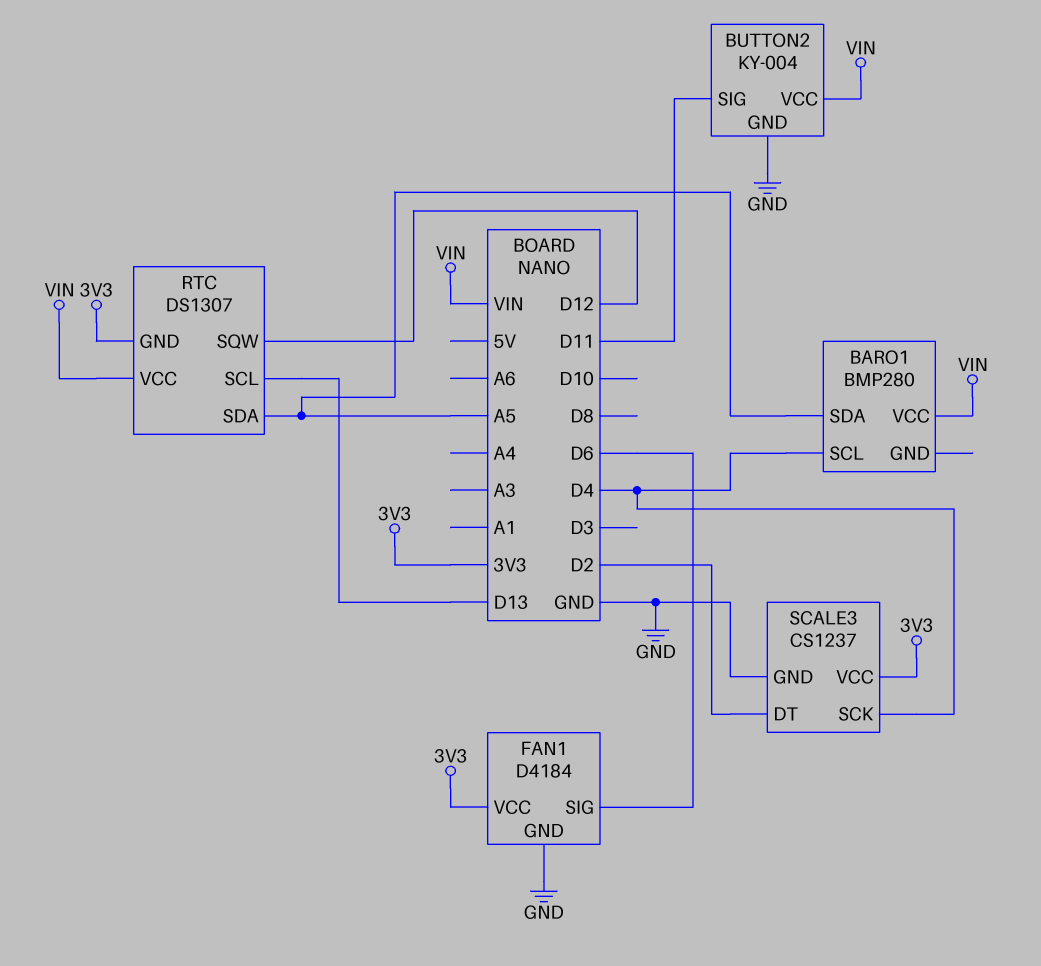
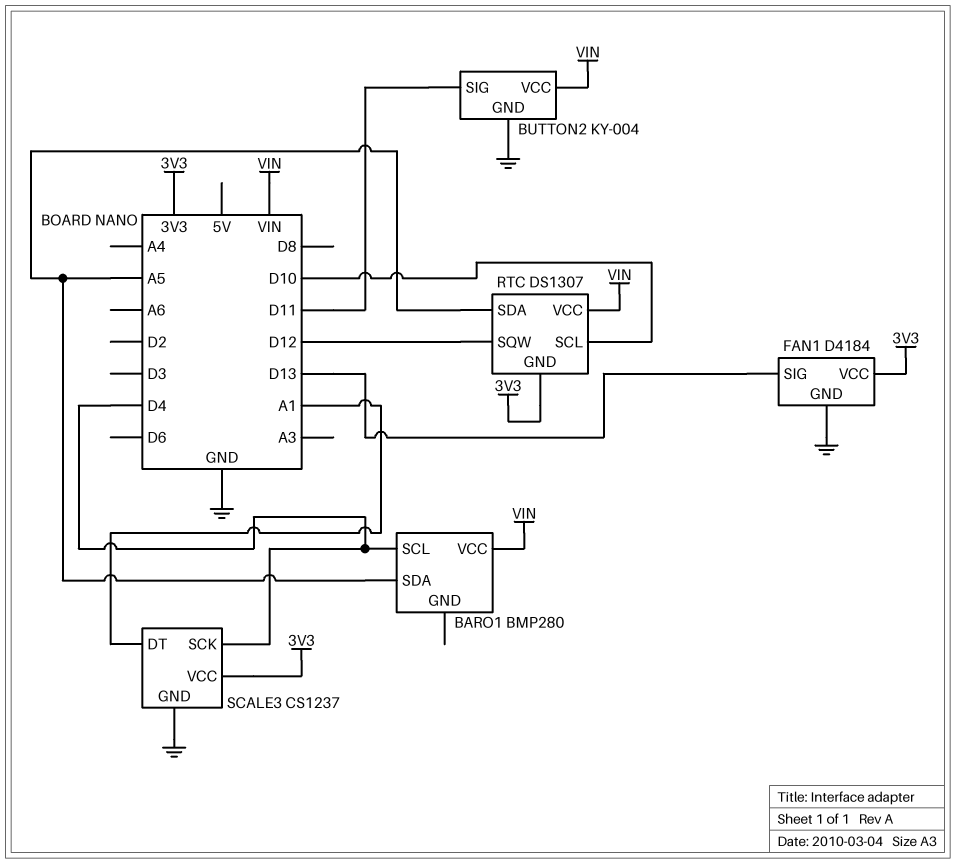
FAN1 pin SIG: D6 -> D13
RTC pin SCL: D13 -> D10
SCALE3 pin DT: D2 -> A1

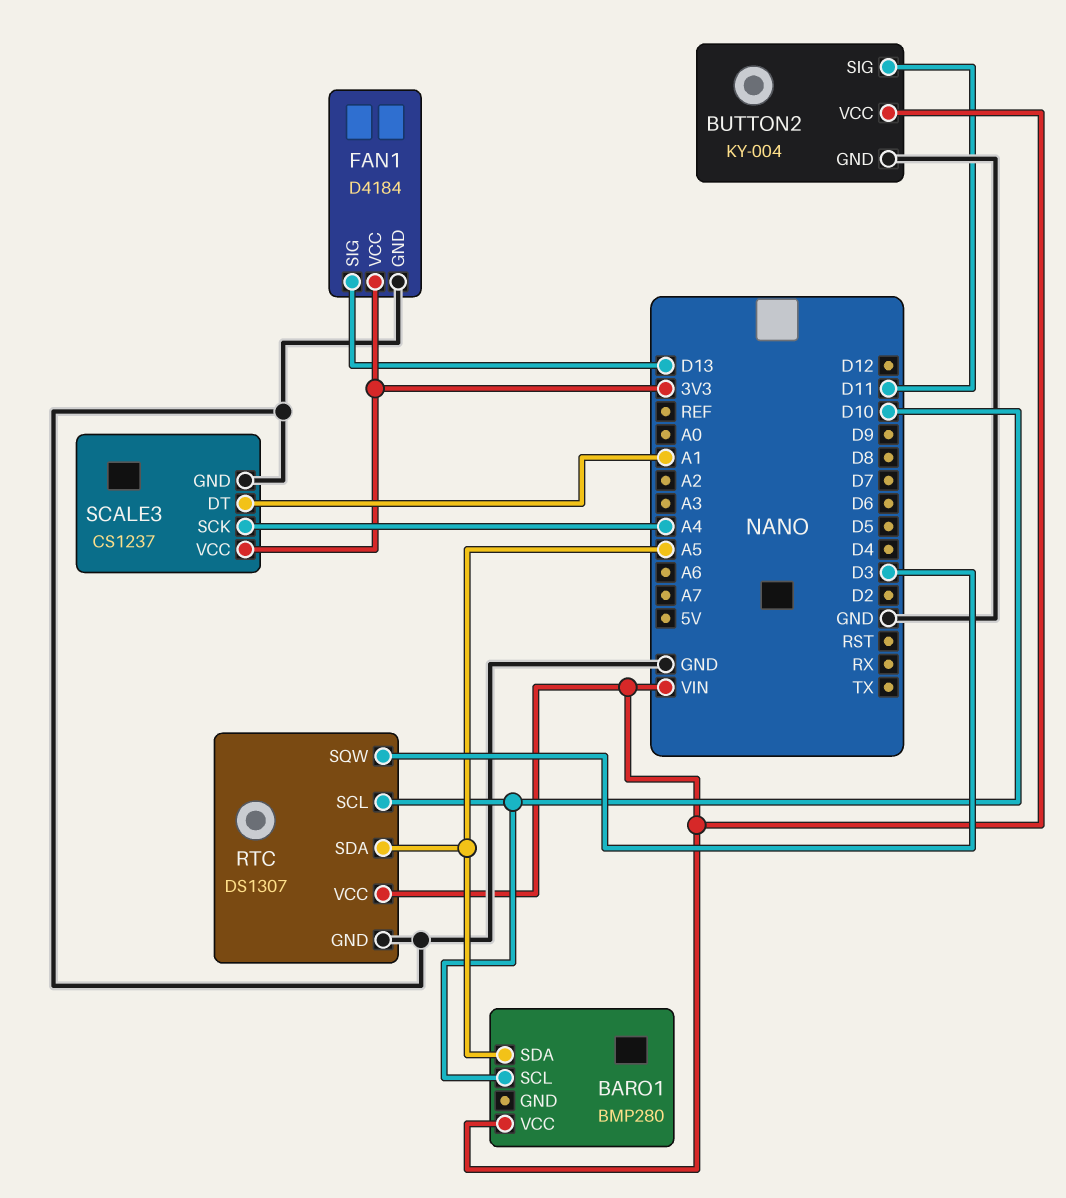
BARO1 pin SCL: D4 -> D10
RTC pin GND: 3V3 -> GND
RTC pin SQW: D12 -> D3
SCALE3 pin SCK: D4 -> A4

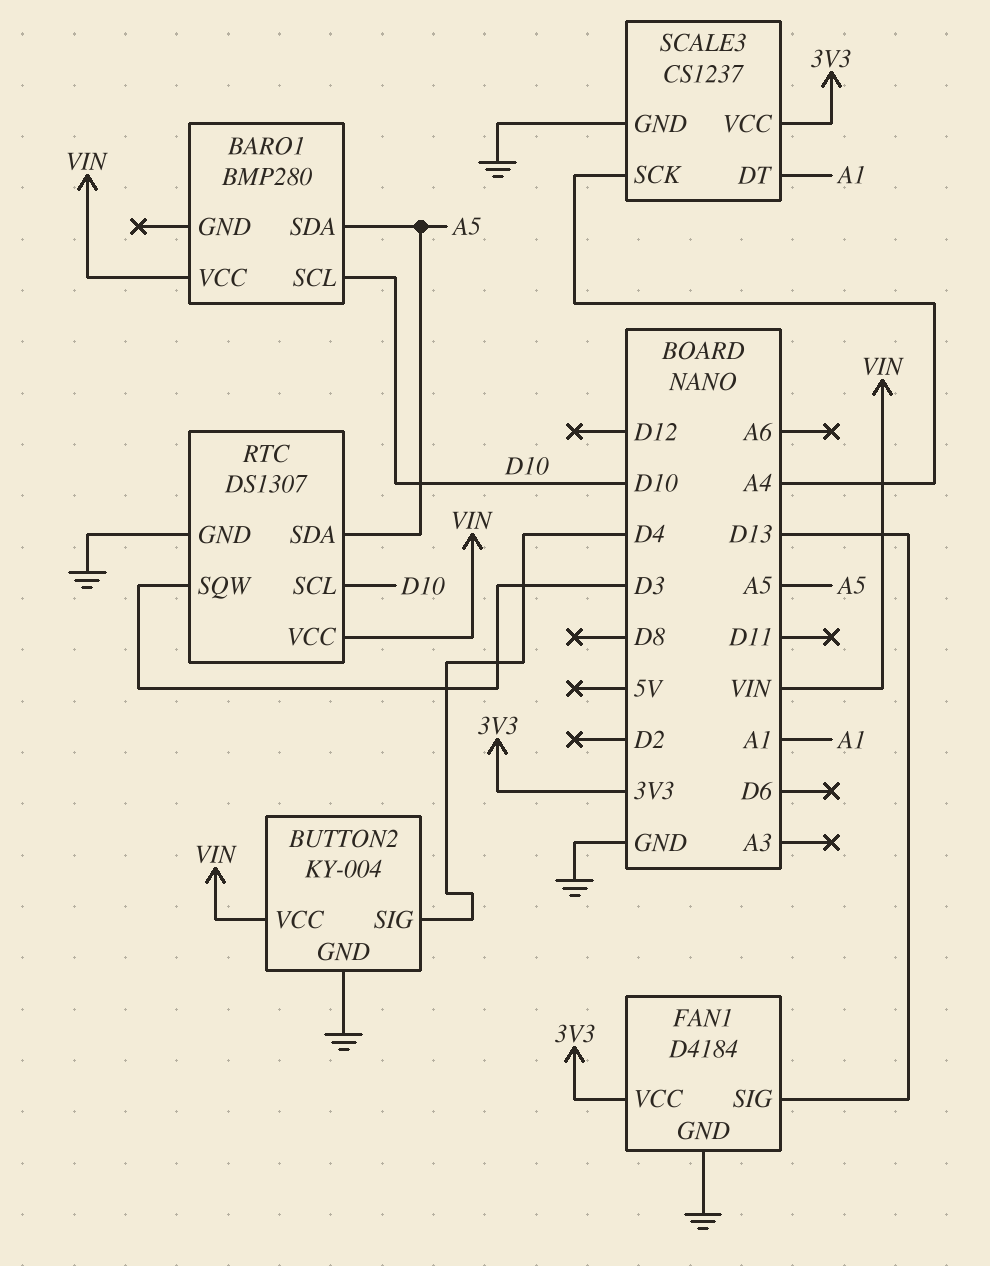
BUTTON2 pin SIG: D11 -> D4

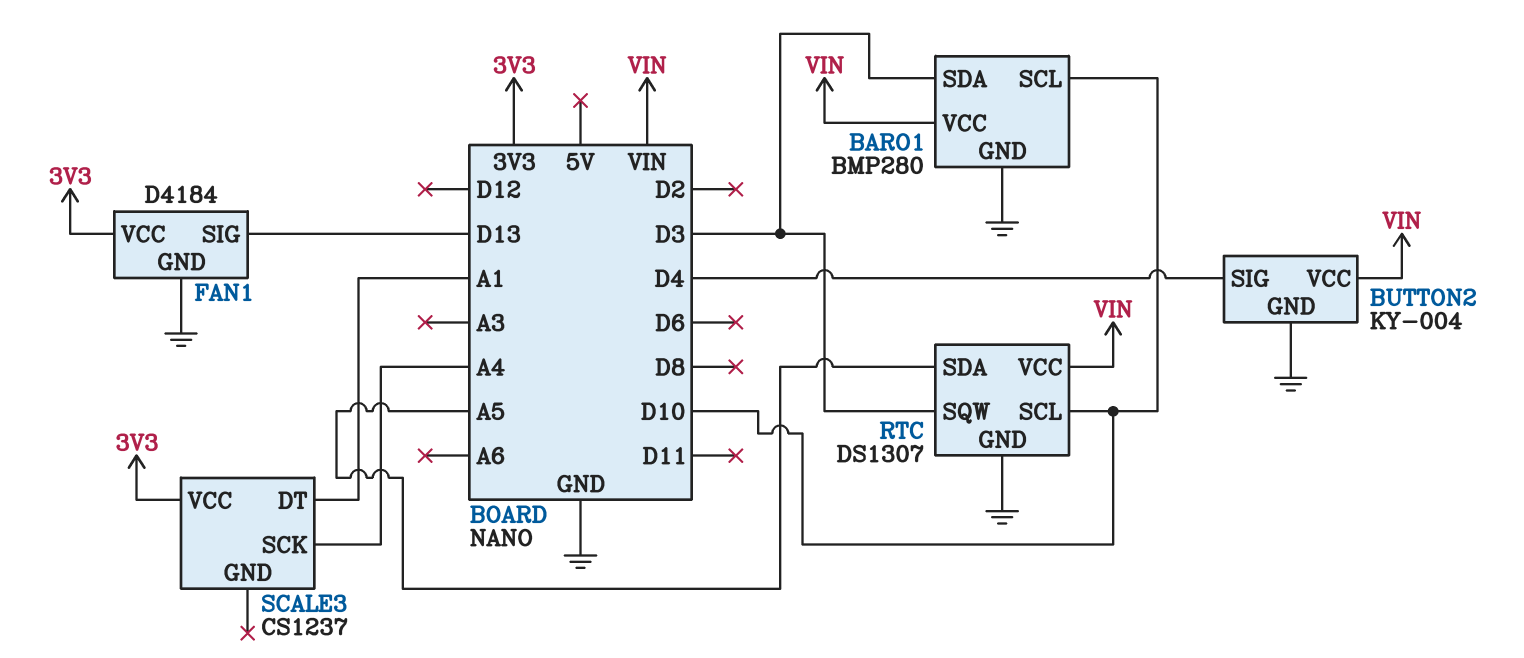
BARO1 pin GND: none -> GND
BARO1 pin SDA: A5 -> D3
SCALE3 pin GND: GND -> none

